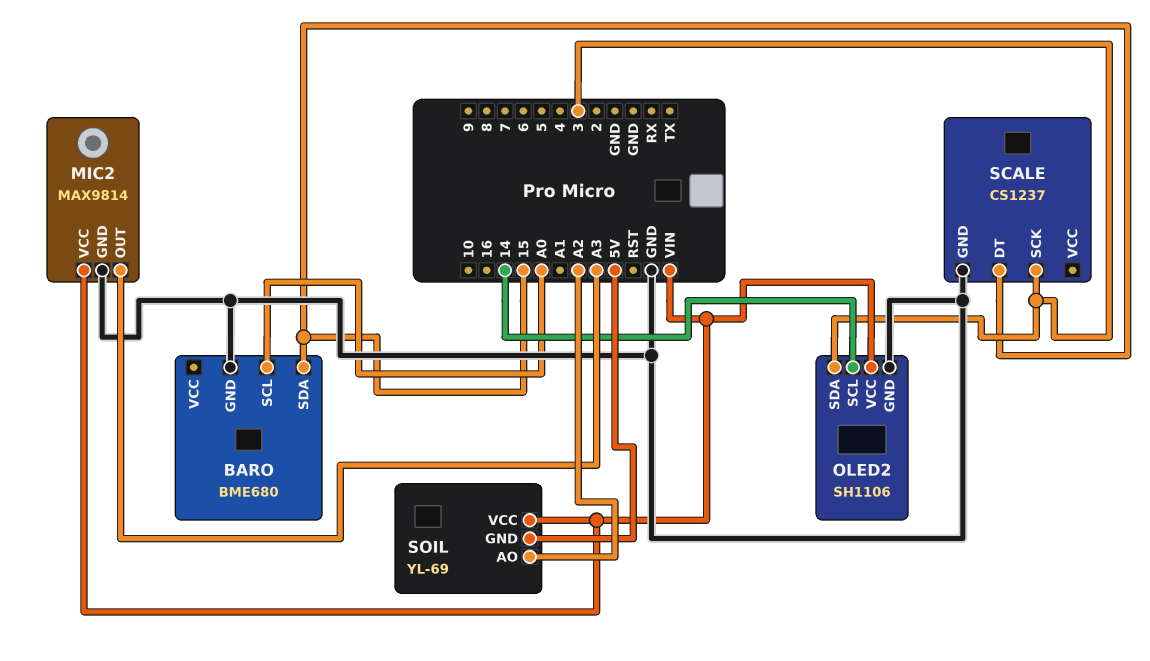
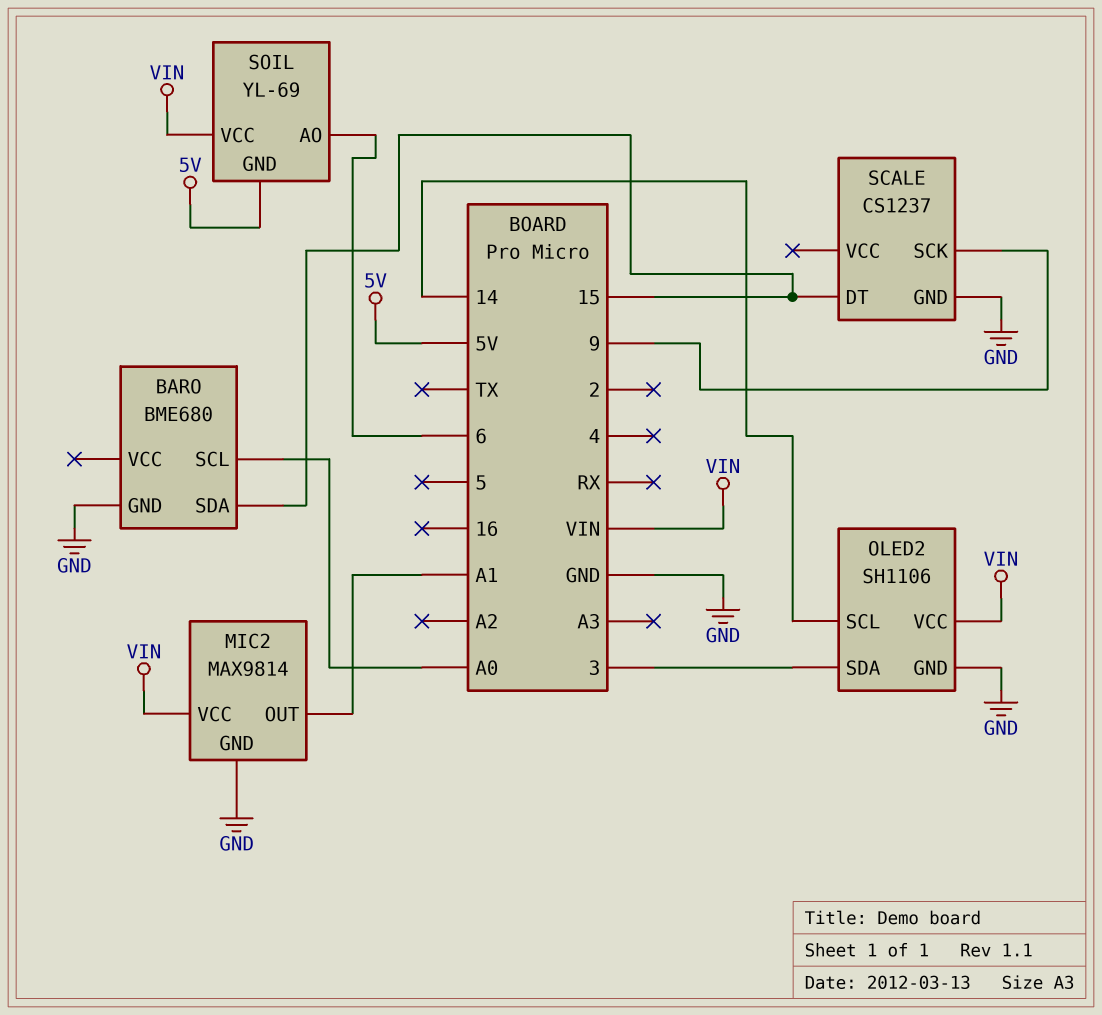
MIC2 pin OUT: A3 -> A1
SCALE pin SCK: 3 -> 9
SOIL pin AO: A2 -> 6

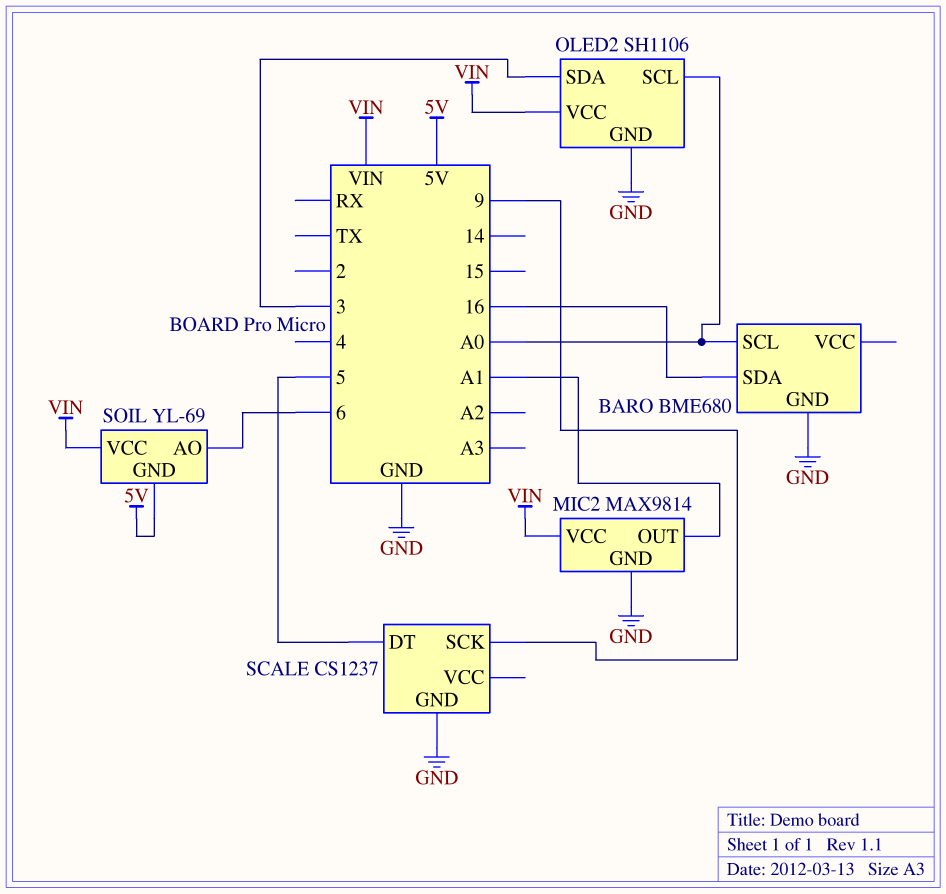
BARO pin SDA: 15 -> 16
OLED2 pin SCL: 14 -> A0
SCALE pin DT: 15 -> 5

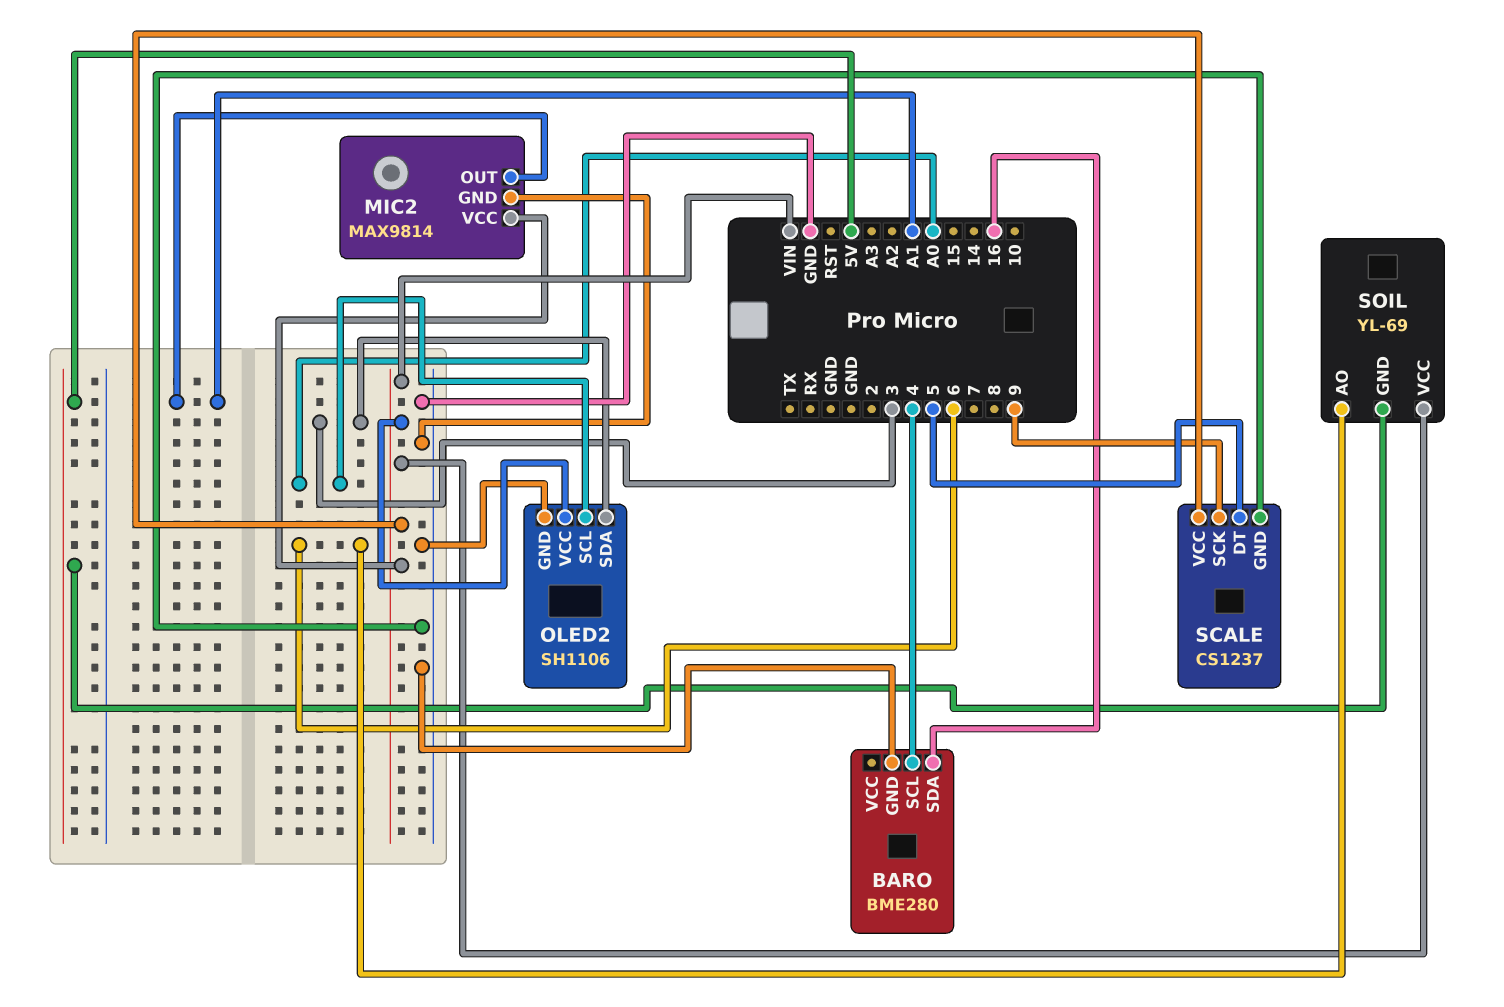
BARO: BME680 -> BME280
BARO pin SCL: A0 -> 4
SCALE pin VCC: none -> VIN

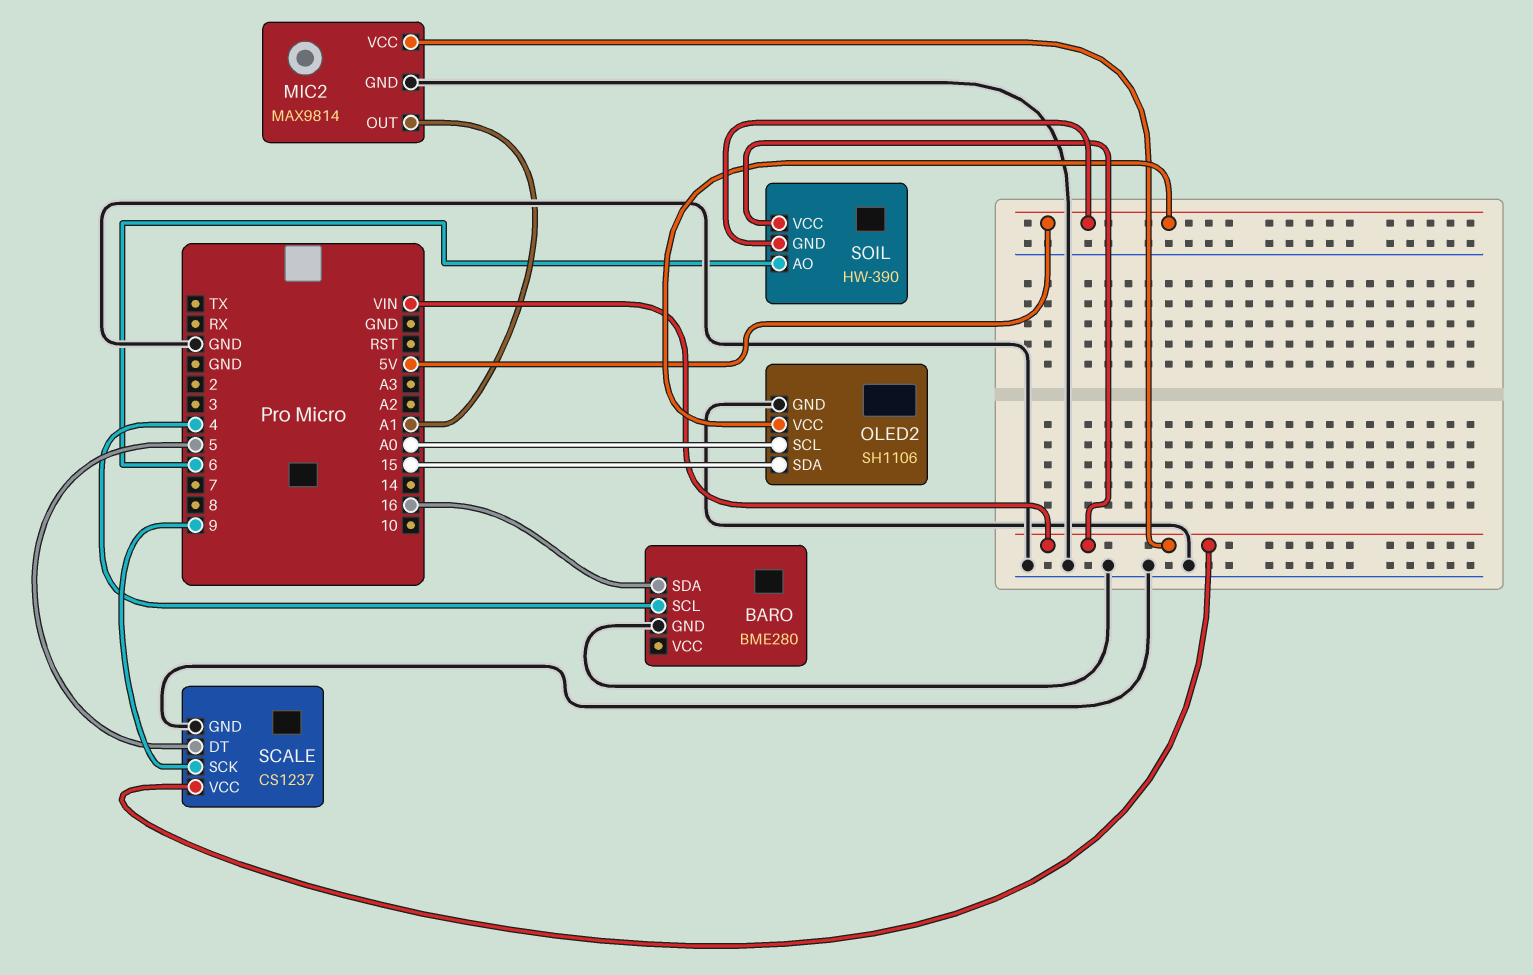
OLED2 pin SDA: 3 -> 15
OLED2 pin VCC: VIN -> 5V
SOIL: YL-69 -> HW-390

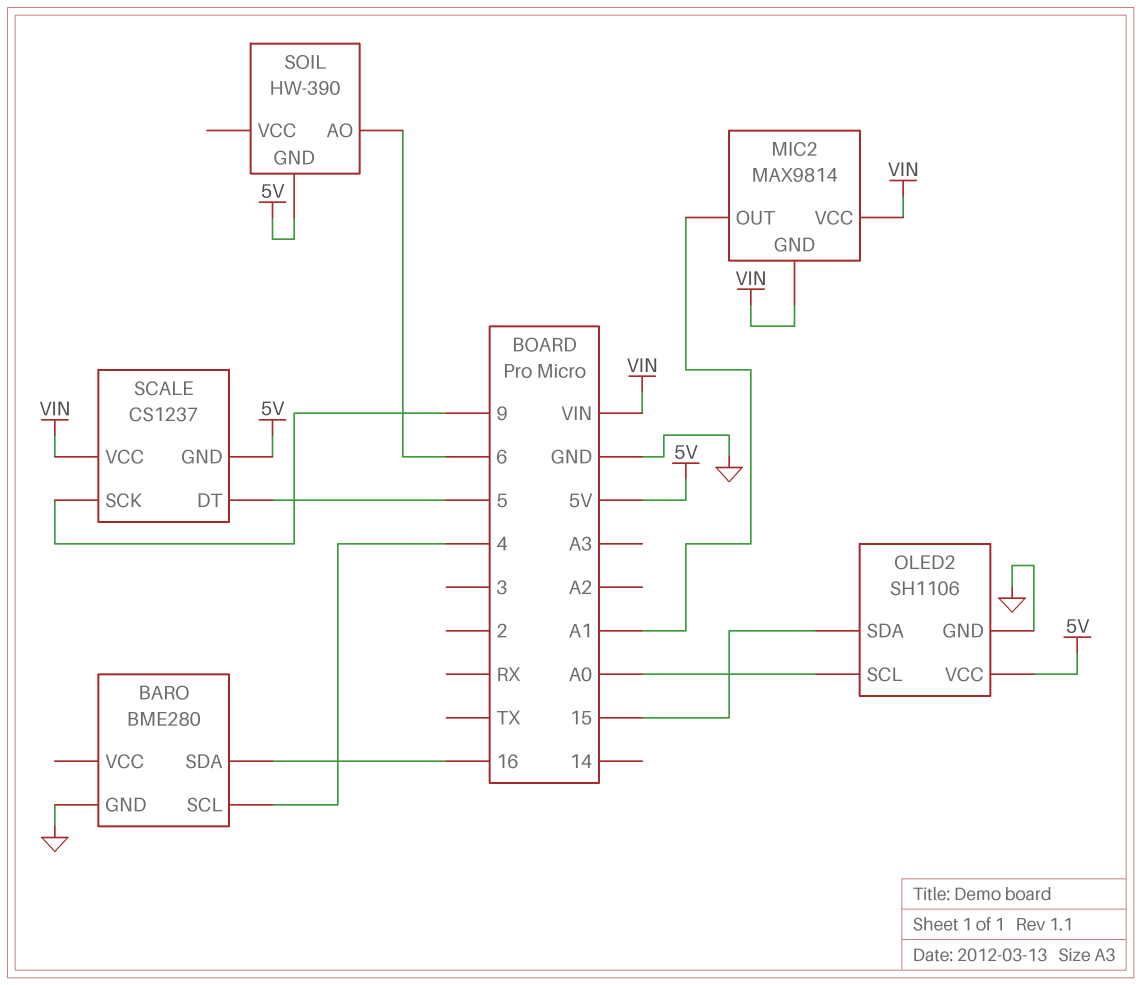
MIC2 pin GND: GND -> VIN
SCALE pin GND: GND -> 5V
SOIL pin VCC: VIN -> none

